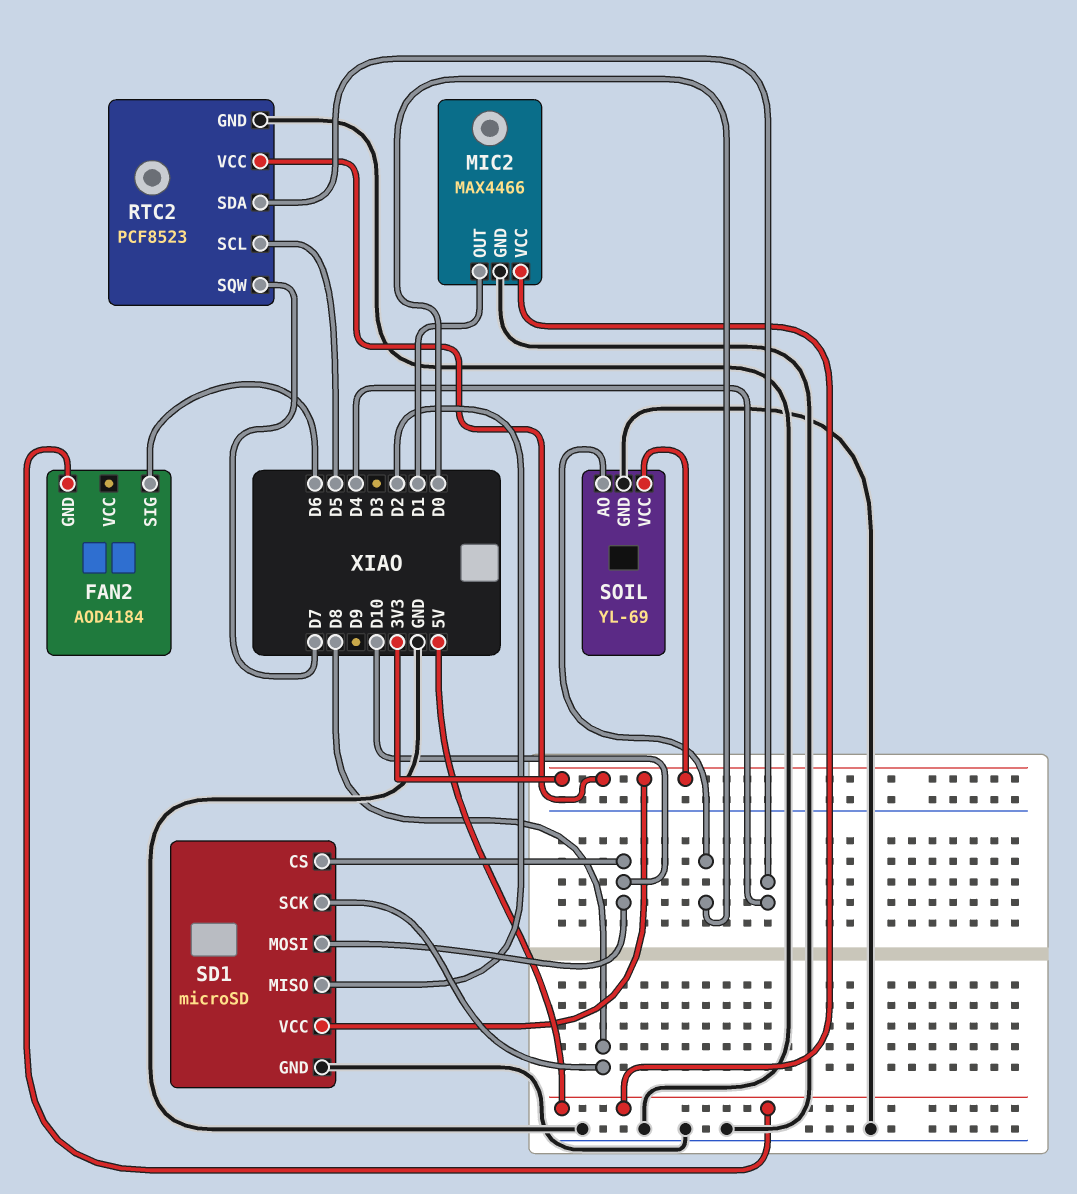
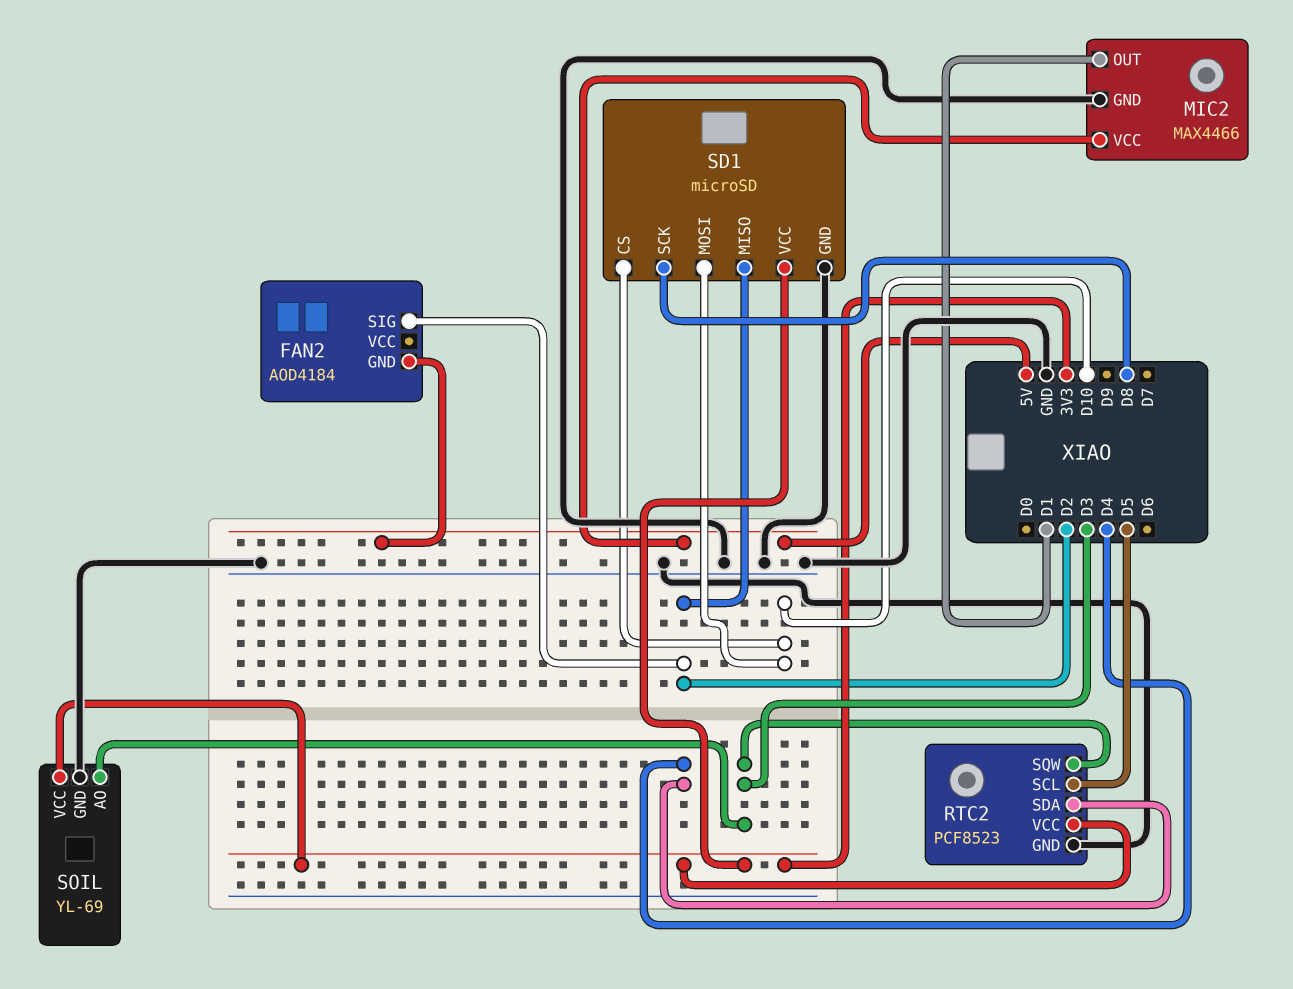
FAN2 pin SIG: D6 -> D2
RTC2 pin SQW: D7 -> D3
SOIL pin AO: D0 -> D3

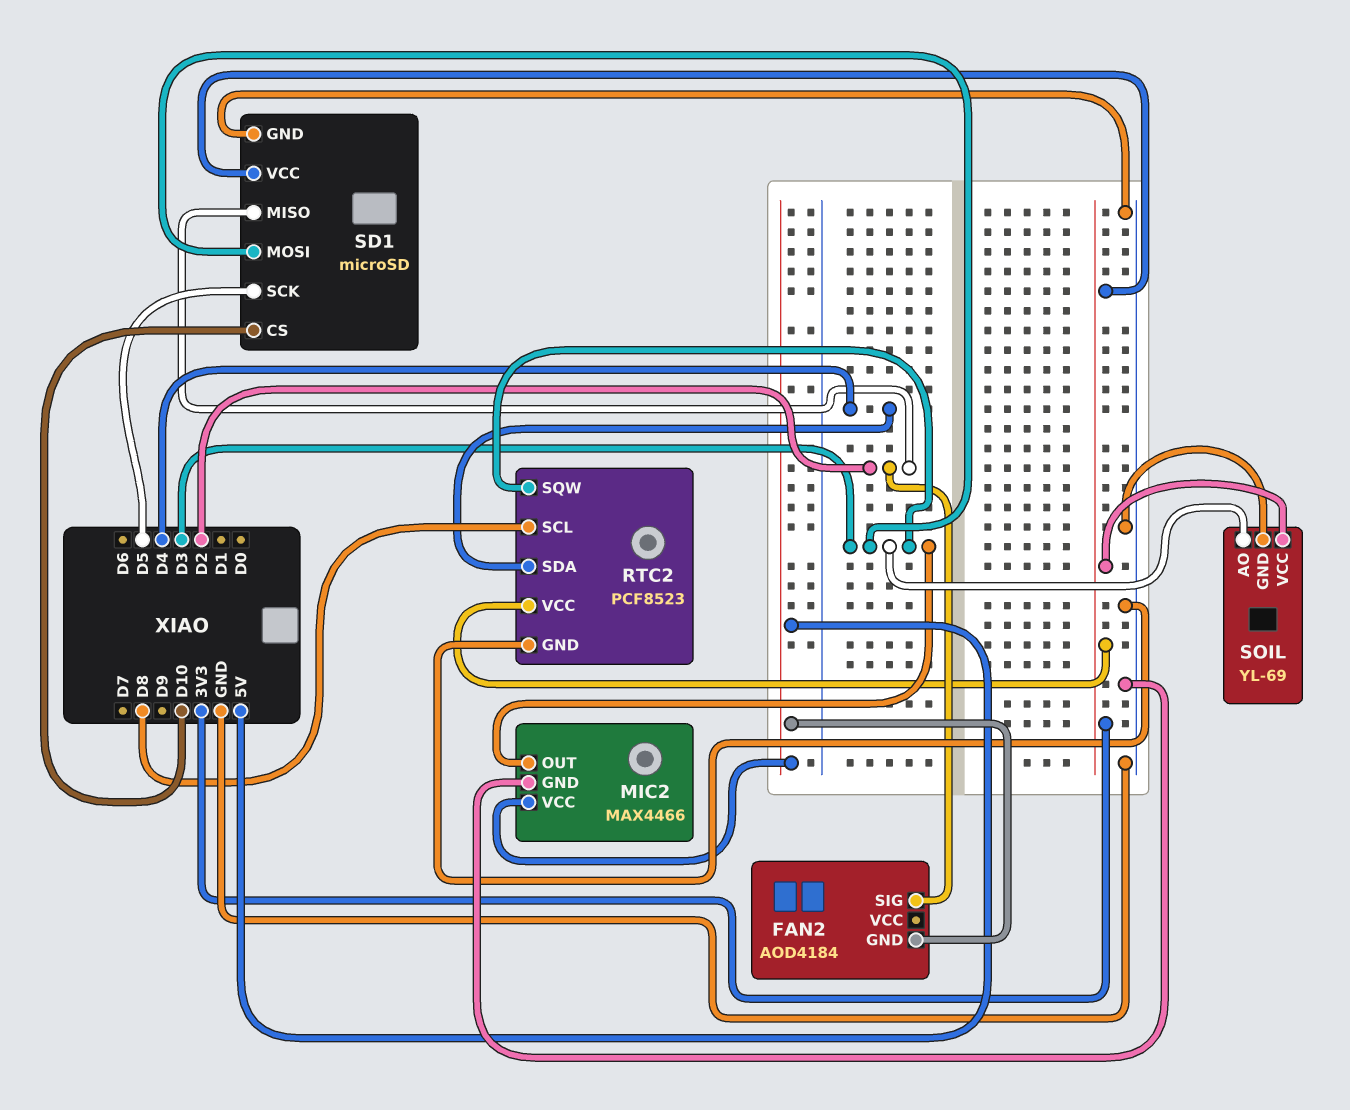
MIC2 pin OUT: D1 -> D3
RTC2 pin SCL: D5 -> D8
SD1 pin MOSI: D10 -> D3
SD1 pin SCK: D8 -> D5

